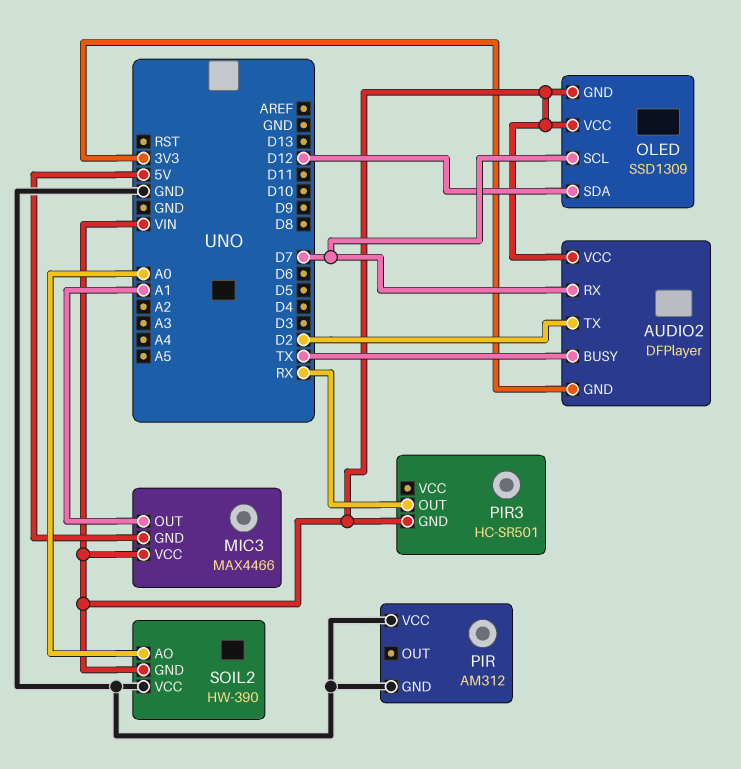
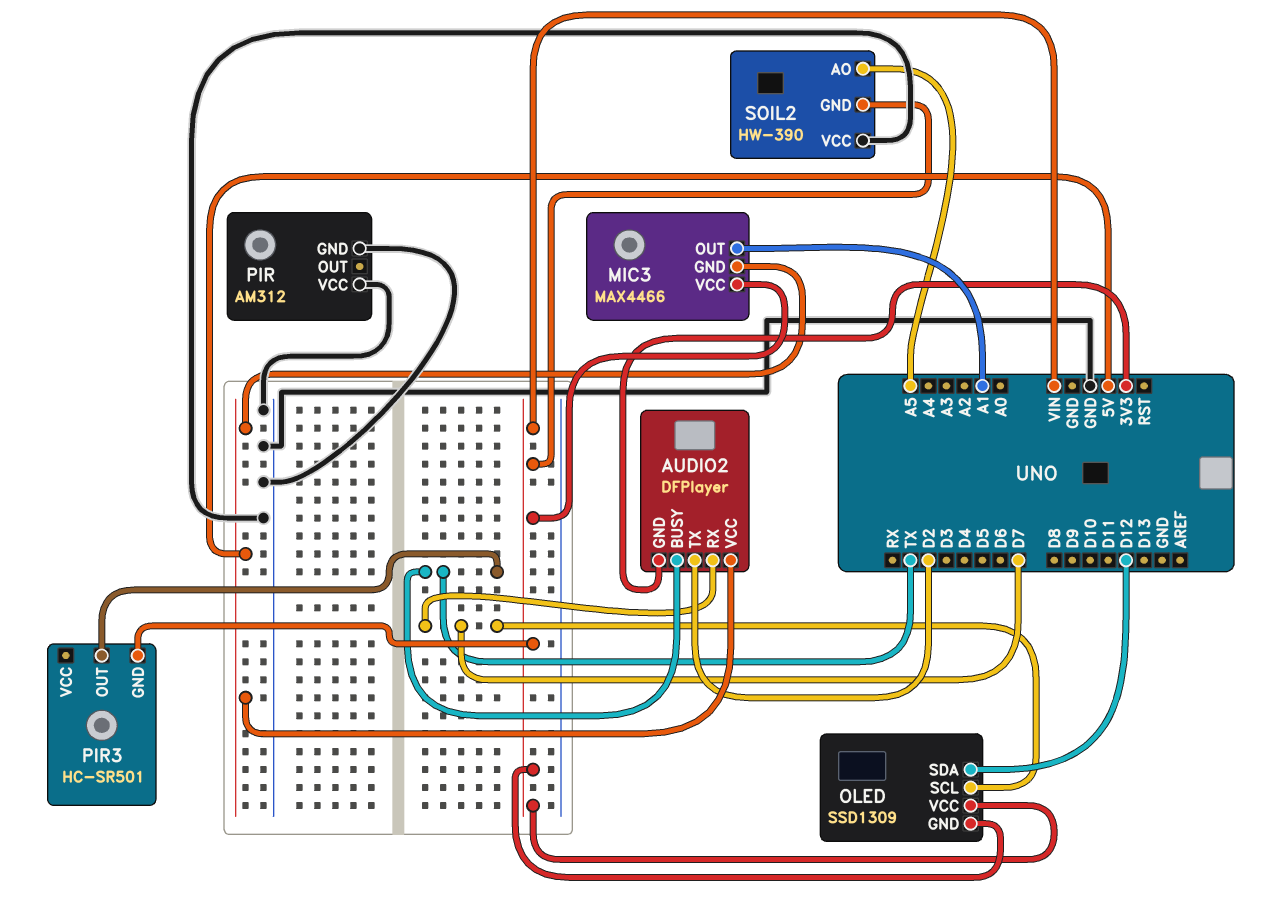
AUDIO2 pin VCC: VIN -> 5V
PIR3 pin OUT: RX -> TX
SOIL2 pin AO: A0 -> A5

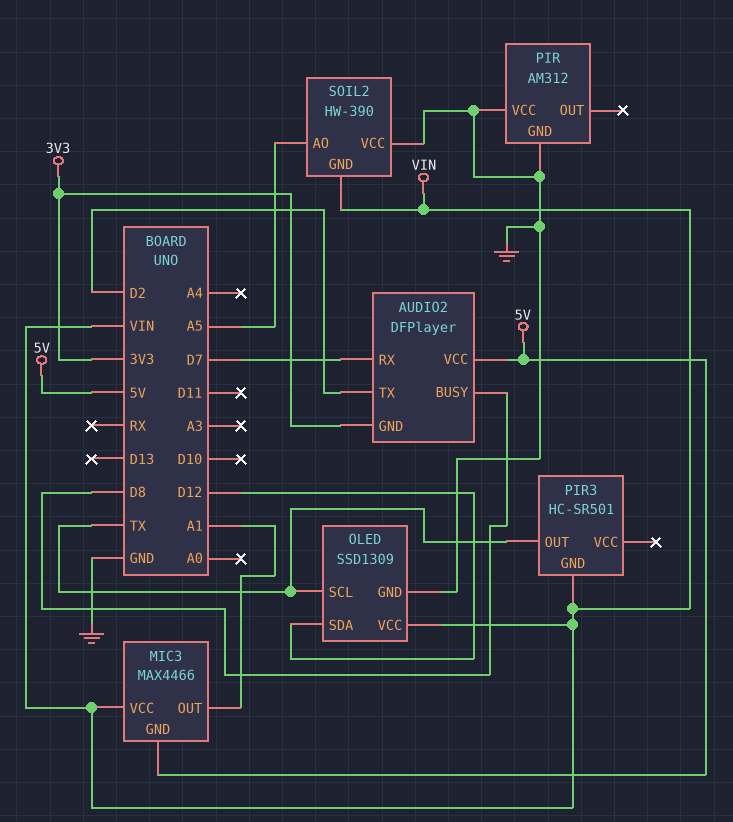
AUDIO2 pin BUSY: TX -> D8
OLED pin GND: VIN -> GND
OLED pin SCL: D7 -> TX

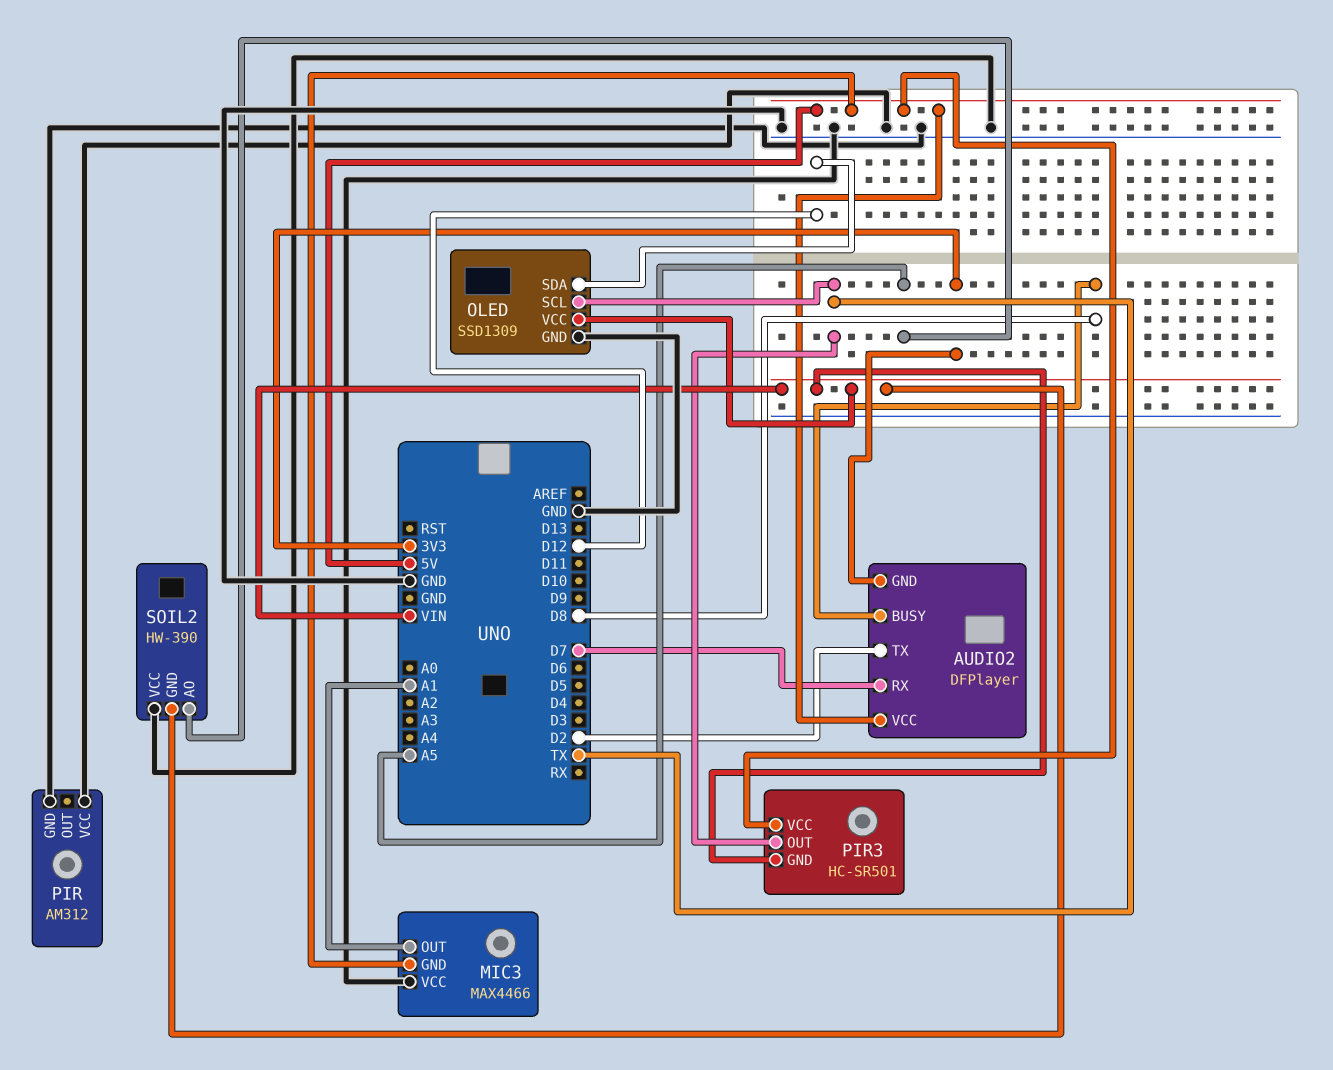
MIC3 pin VCC: VIN -> GND
PIR3 pin VCC: none -> 5V

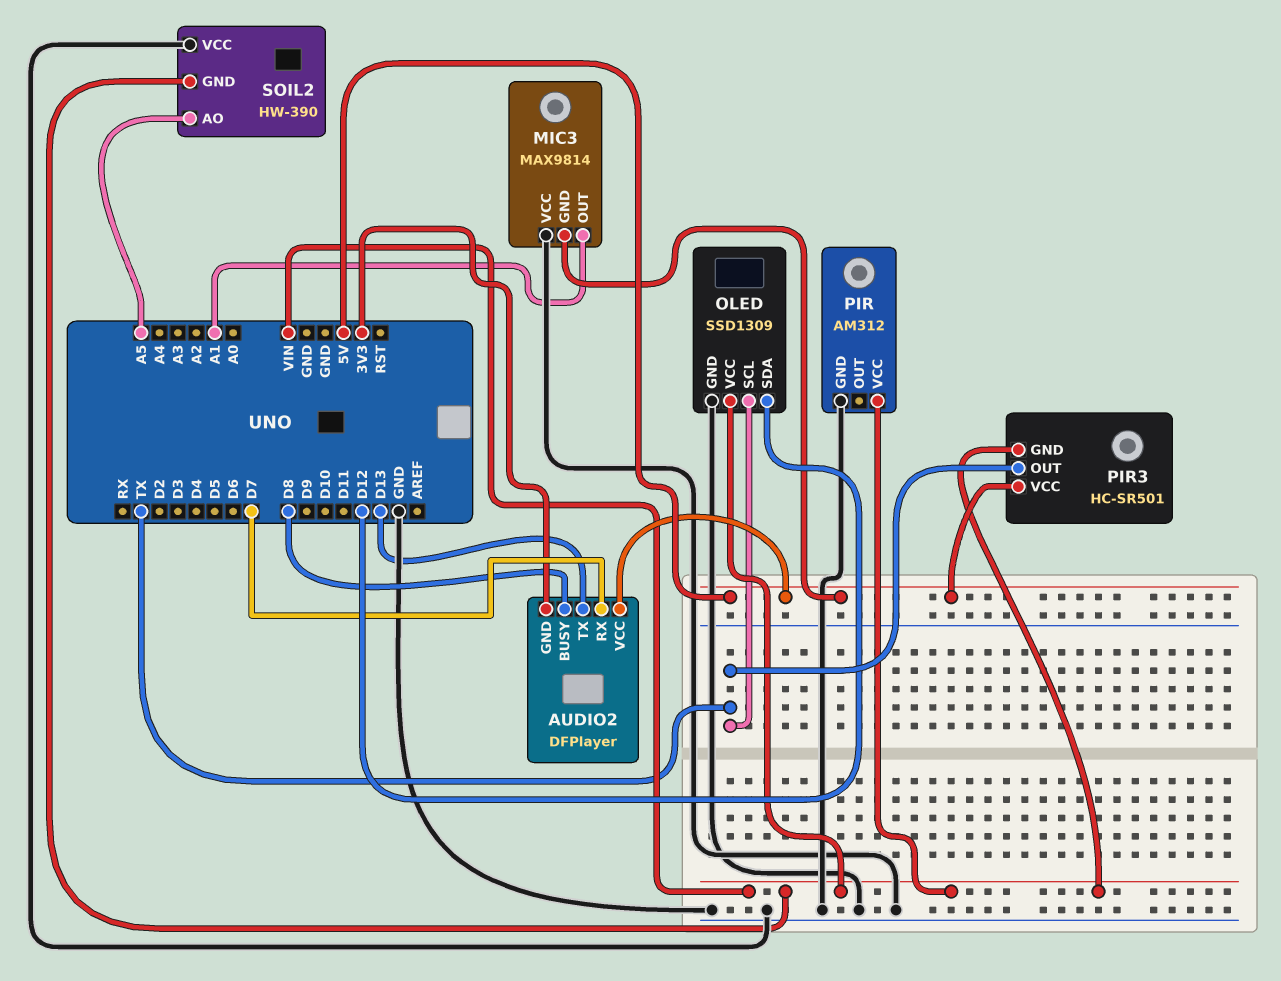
AUDIO2 pin TX: D2 -> D13
MIC3: MAX4466 -> MAX9814
PIR pin VCC: GND -> VIN

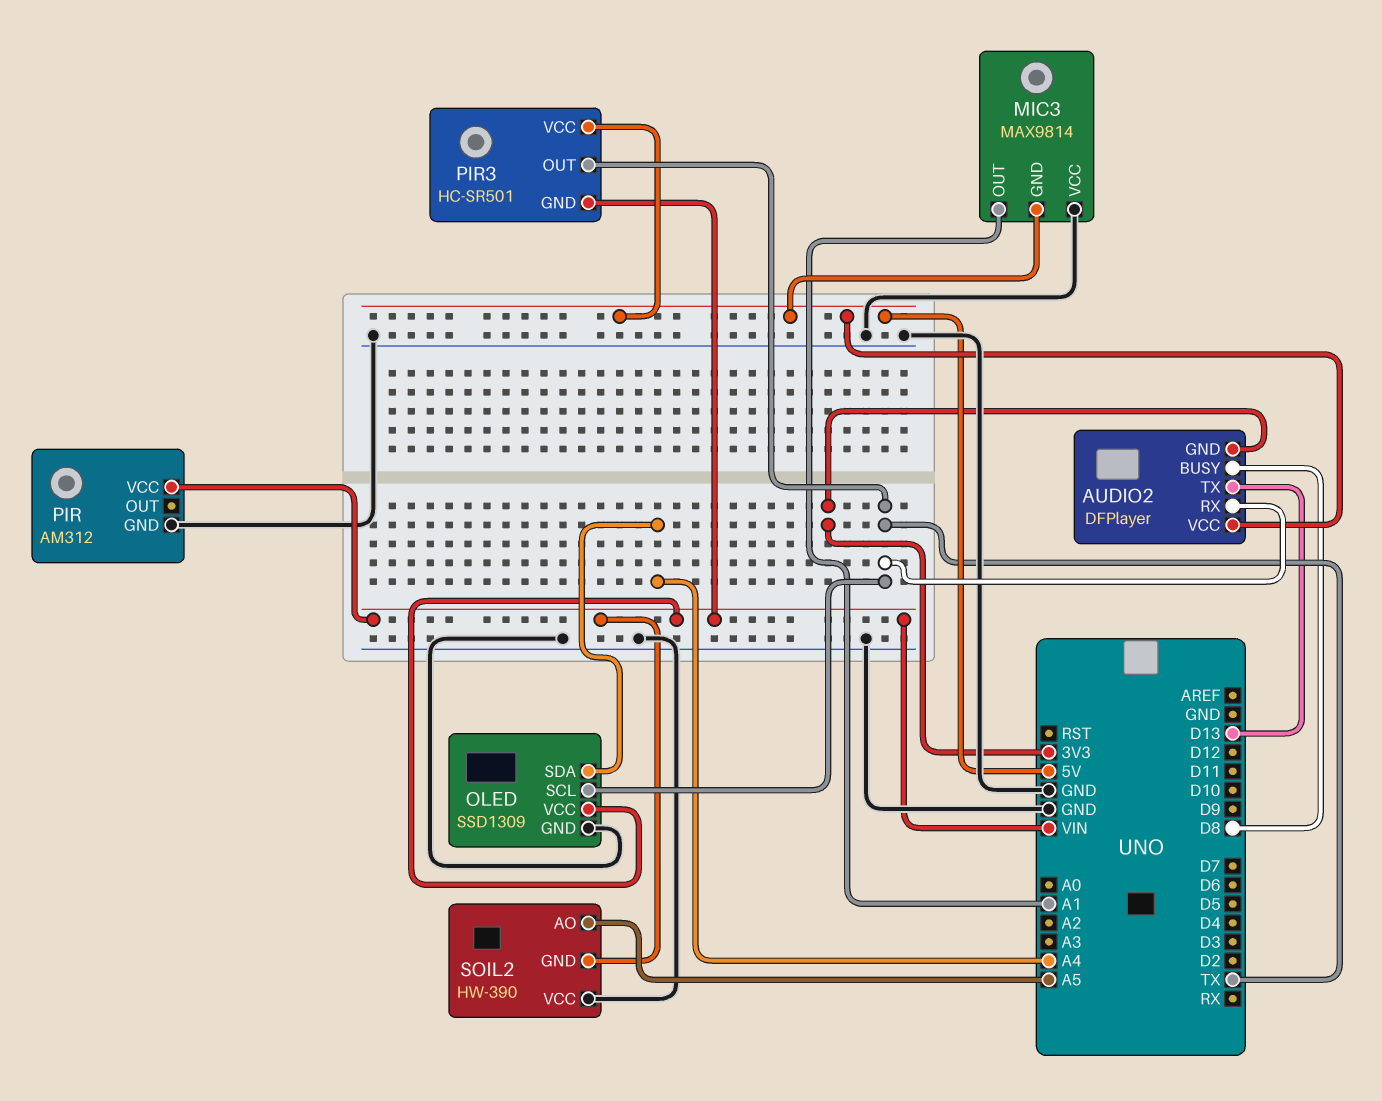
AUDIO2 pin RX: D7 -> TX
OLED pin SDA: D12 -> A4

